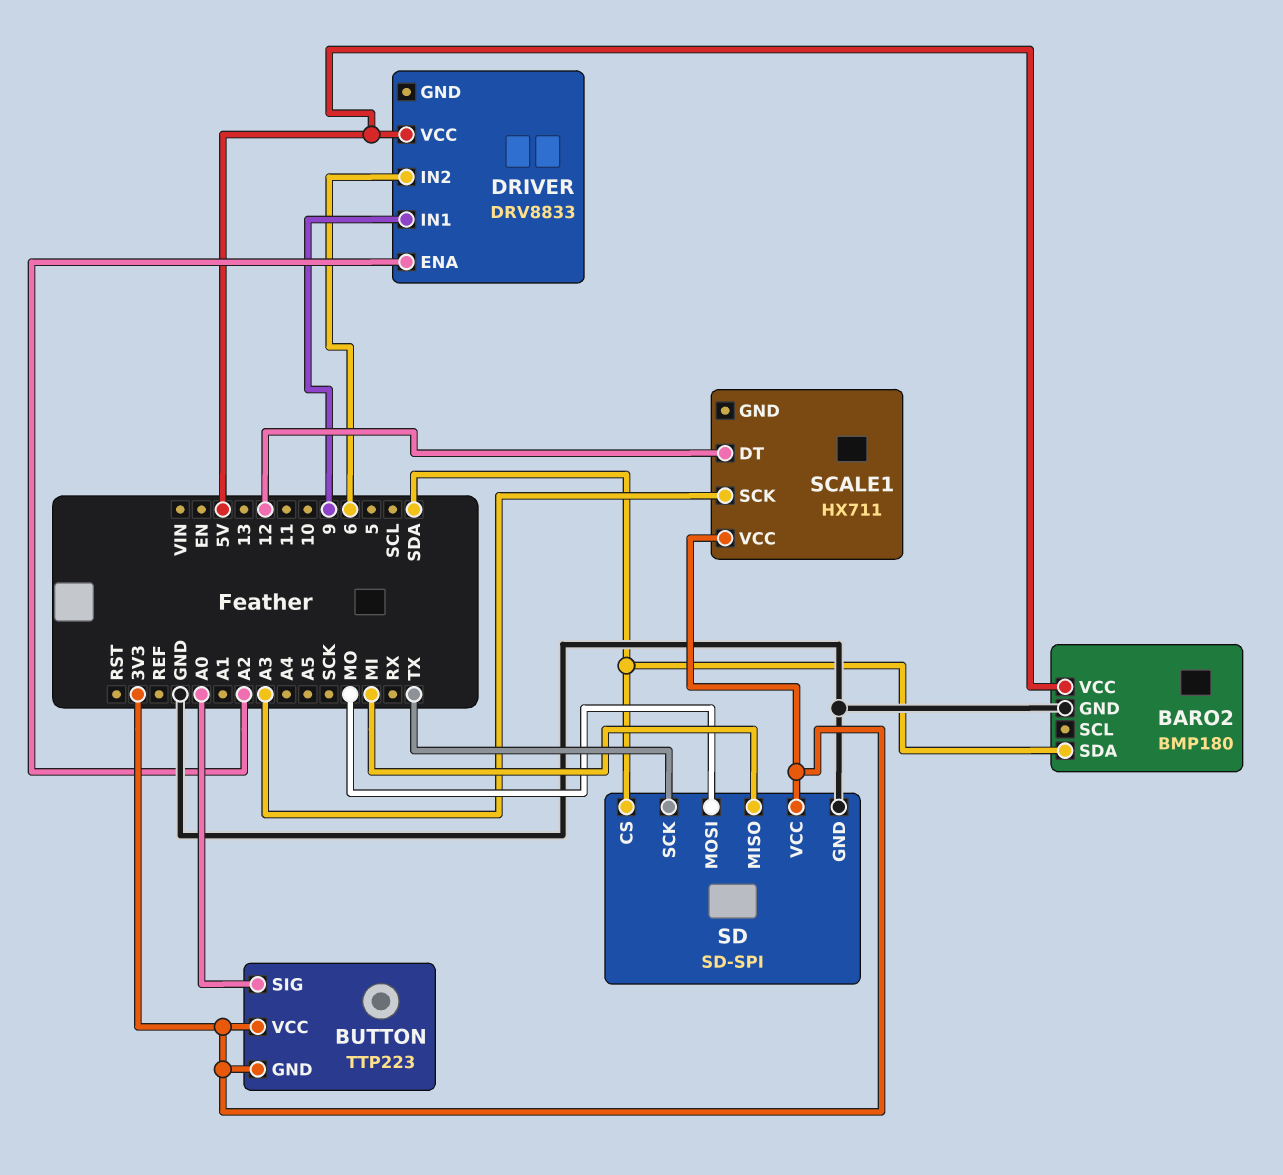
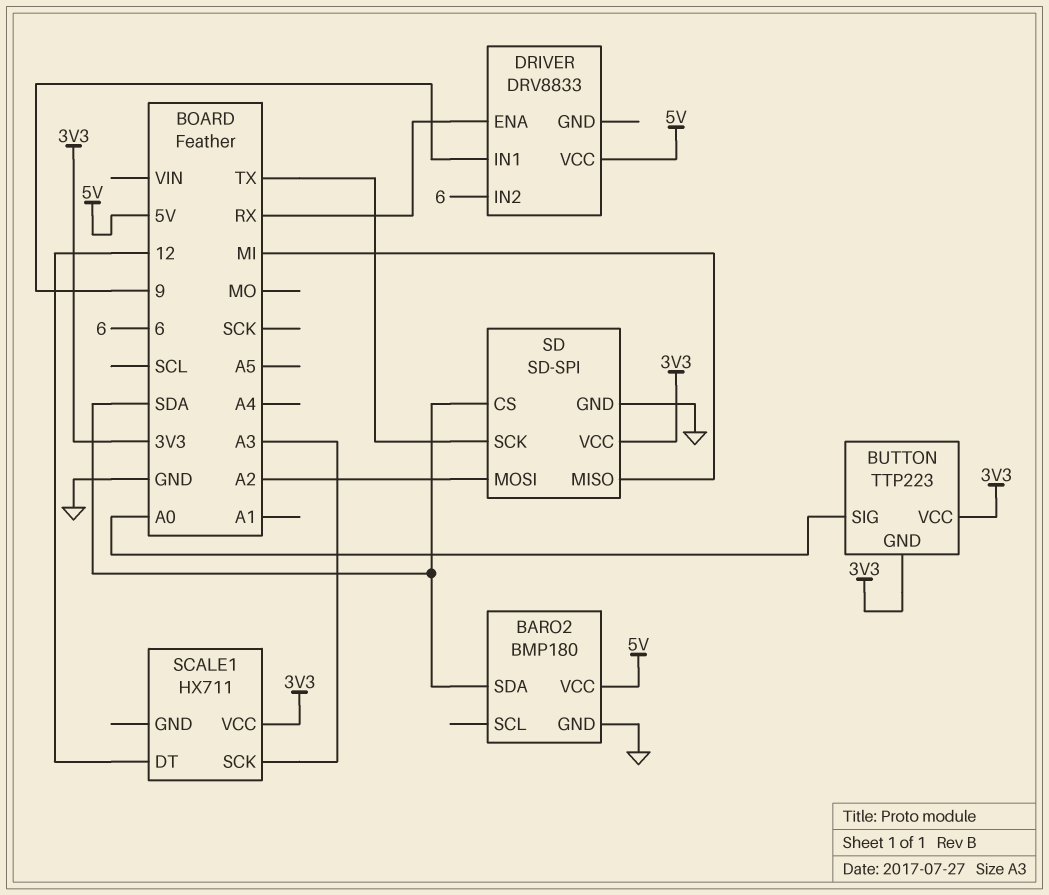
DRIVER pin ENA: A2 -> RX
SD pin MOSI: MO -> A2

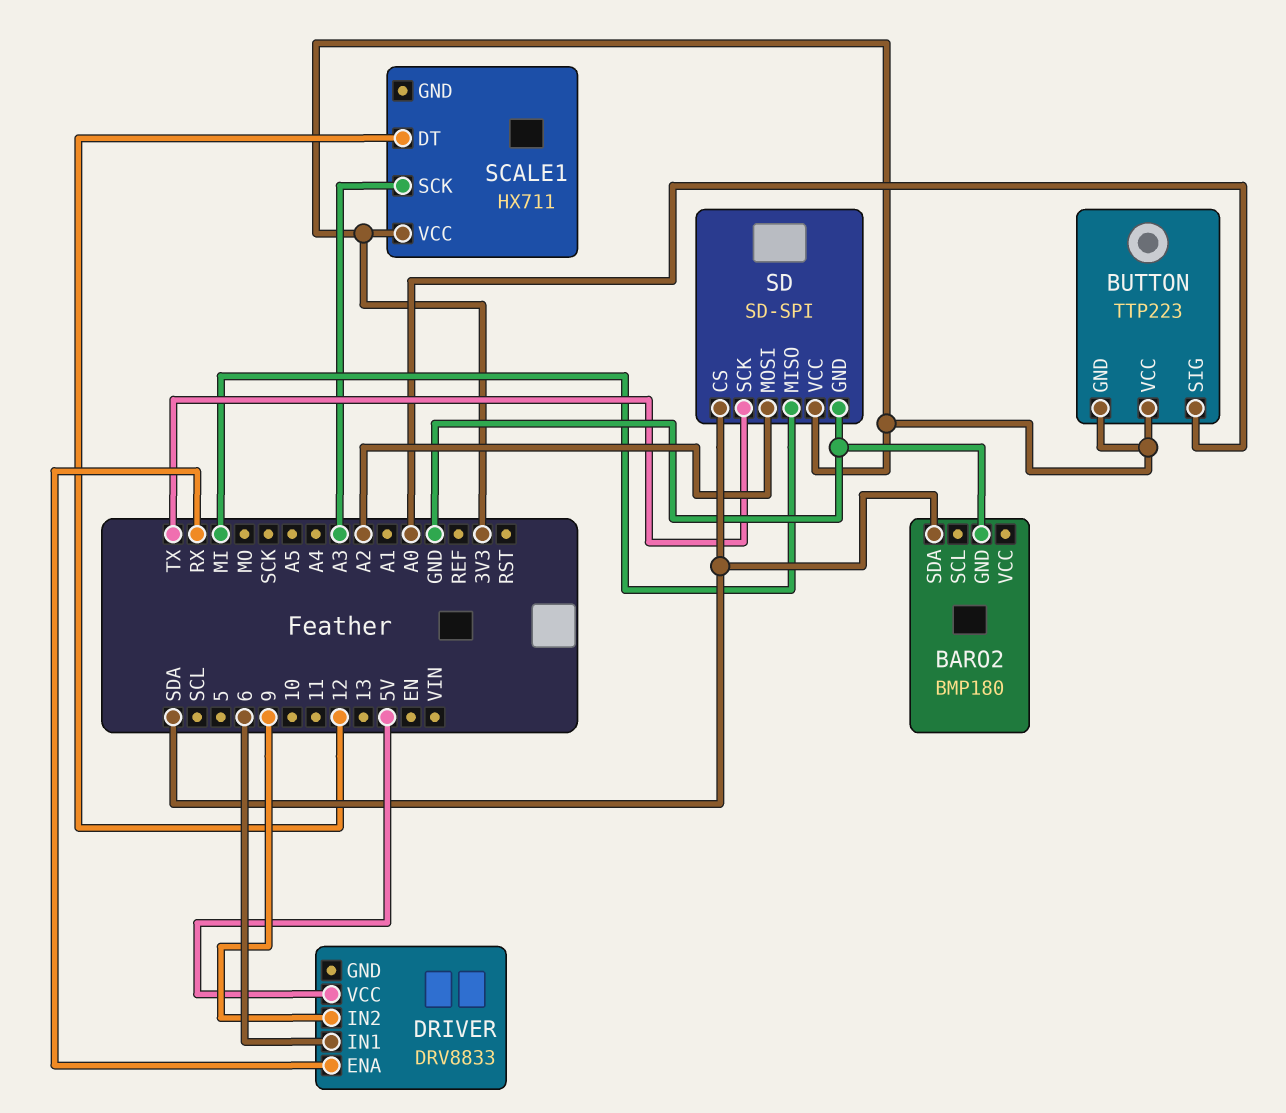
BARO2 pin VCC: 5V -> none
DRIVER pin IN1: 9 -> 6
DRIVER pin IN2: 6 -> 9

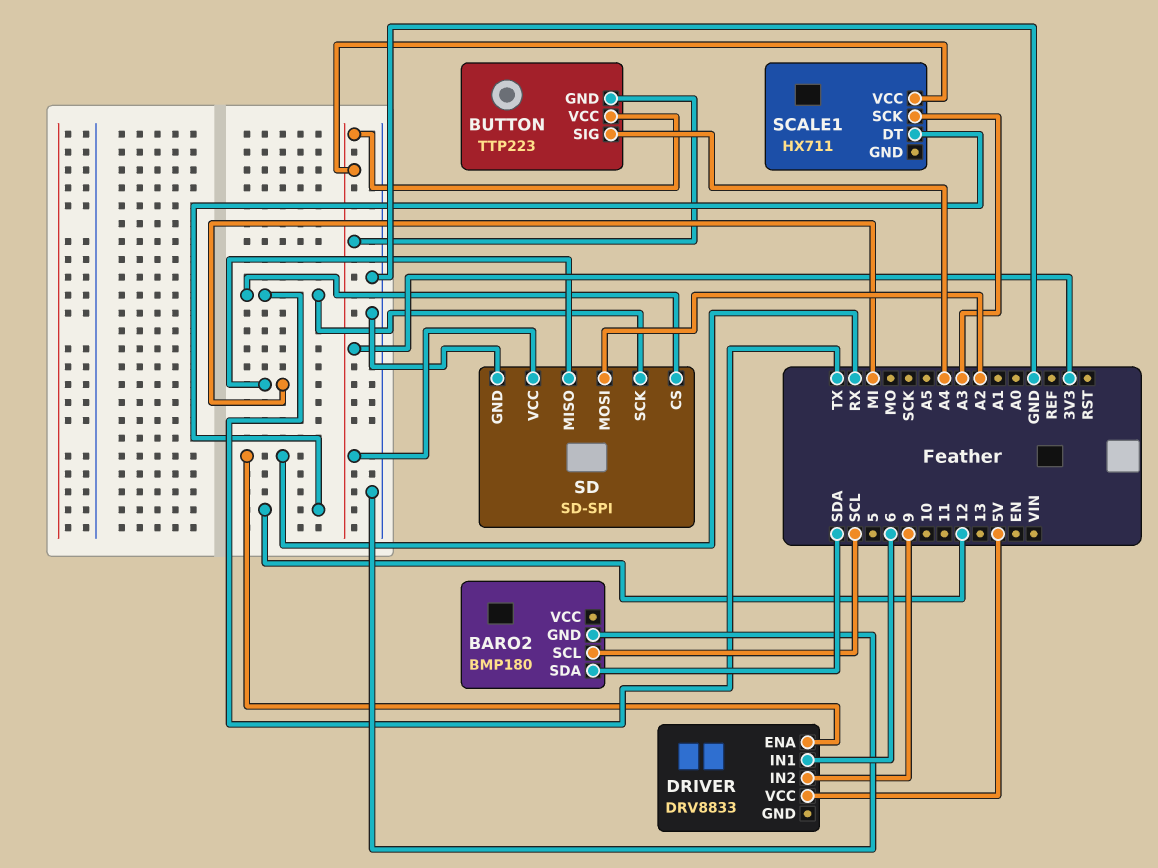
BARO2 pin SCL: none -> SCL
BUTTON pin SIG: A0 -> A4
SD pin CS: SDA -> TX

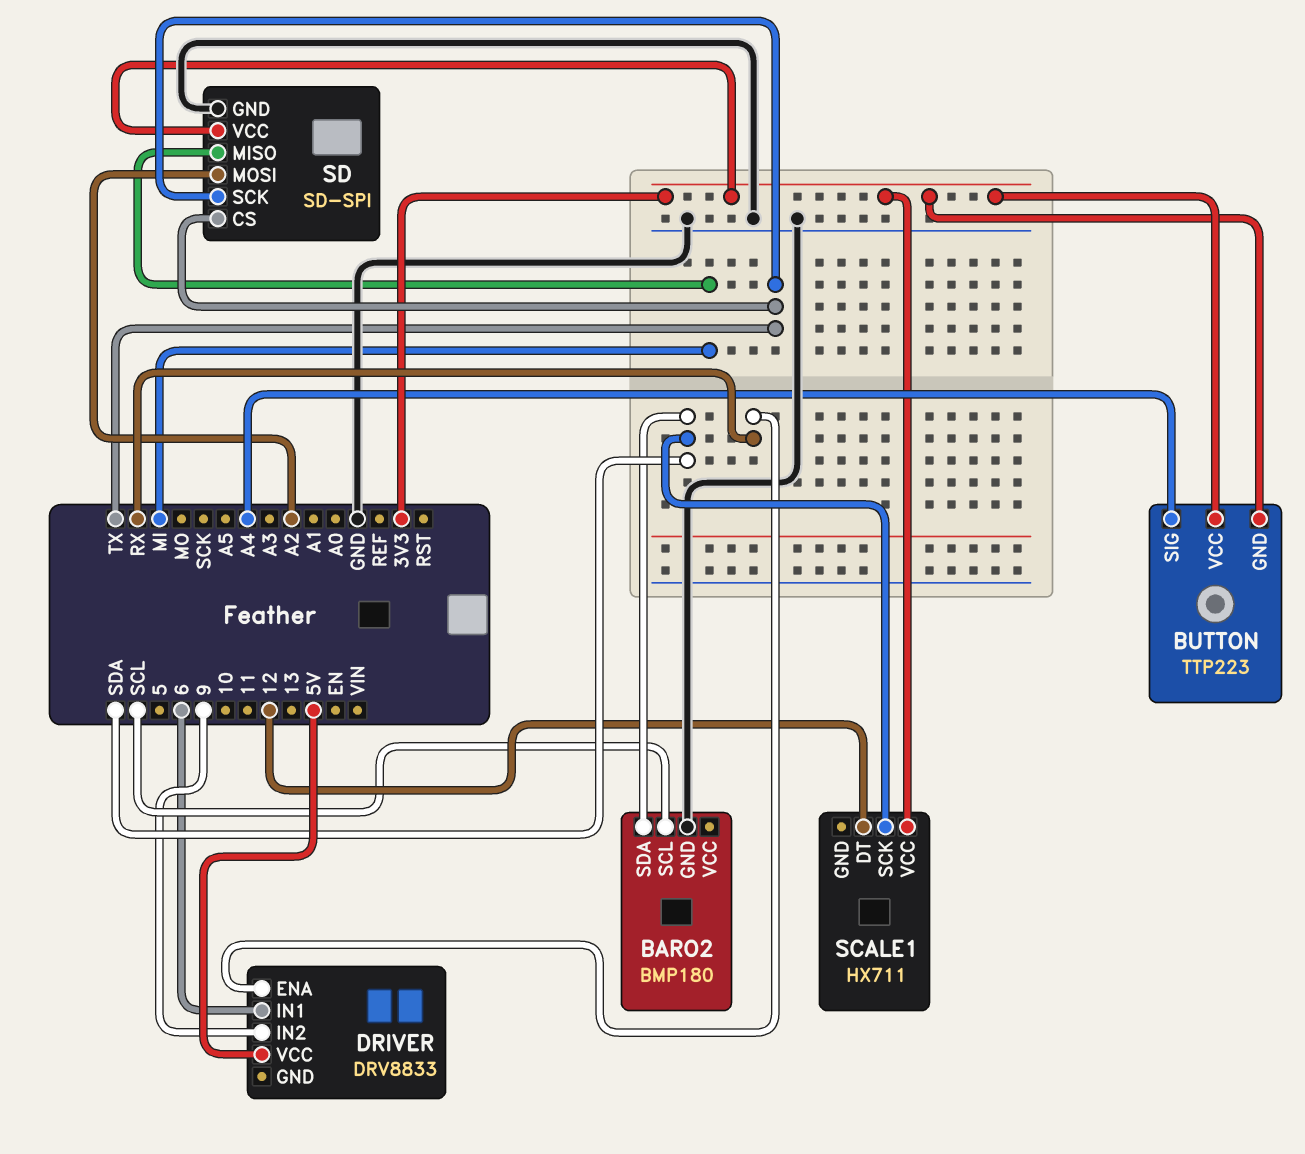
SCALE1 pin SCK: A3 -> SDA

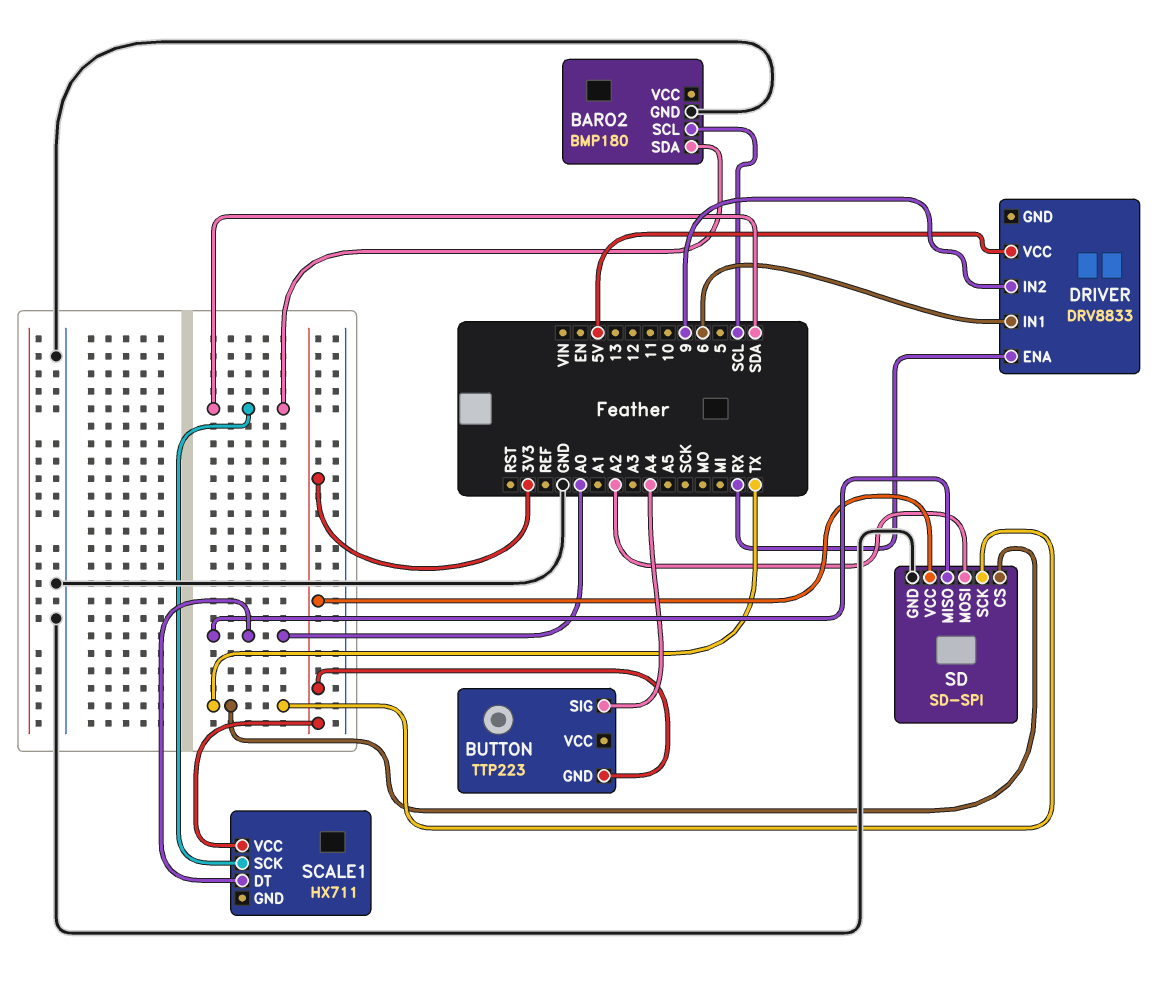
BUTTON pin VCC: 3V3 -> none
SCALE1 pin DT: 12 -> A0
SD pin MISO: MI -> A0

